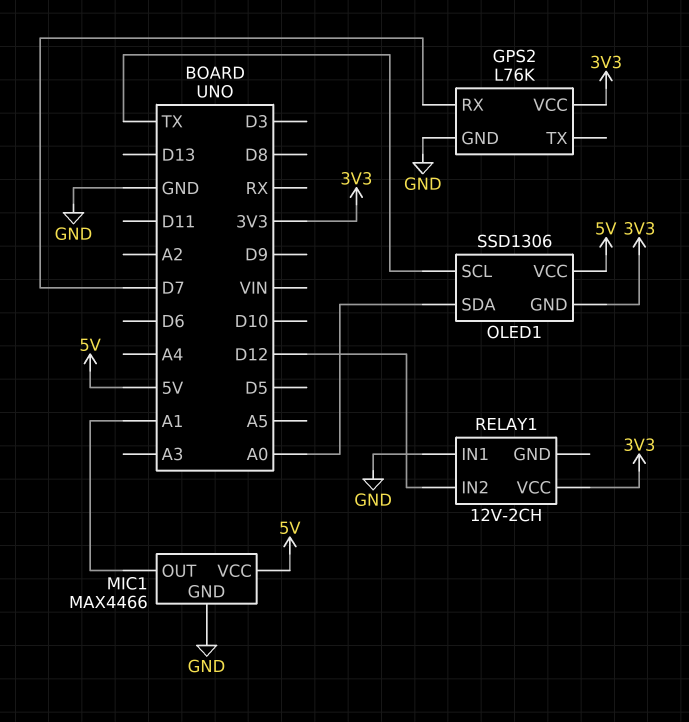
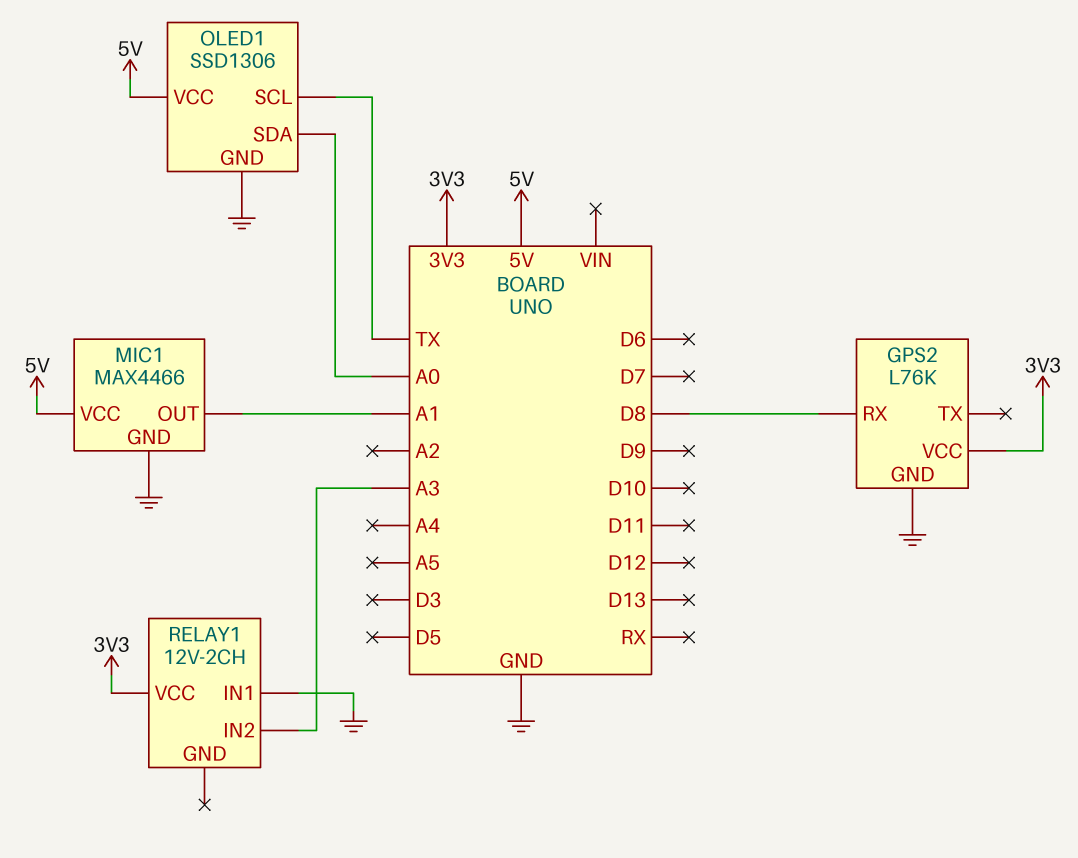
GPS2 pin RX: D7 -> D8
OLED1 pin GND: 3V3 -> GND
RELAY1 pin IN2: D12 -> A3

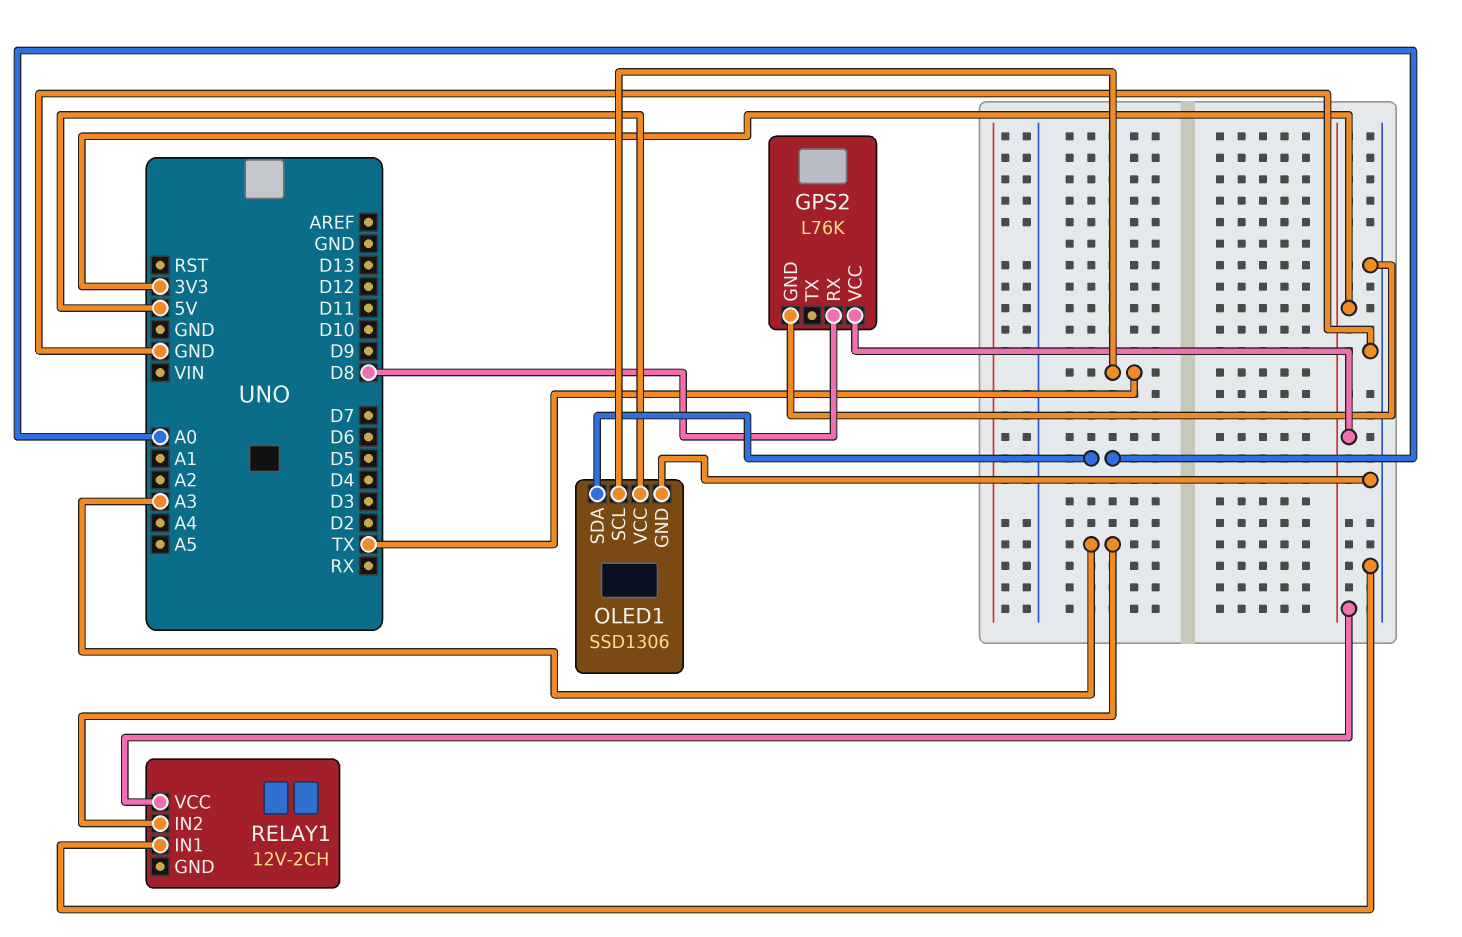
MIC1: MAX4466 -> none
MIC1 pin GND: GND -> none
MIC1 pin OUT: A1 -> none
MIC1 pin VCC: 5V -> none

